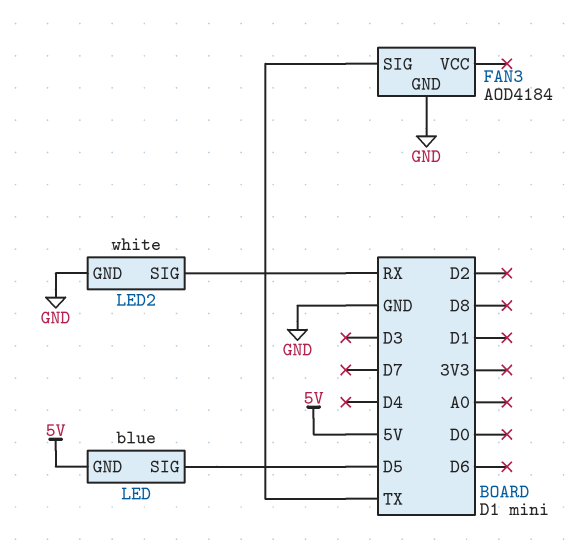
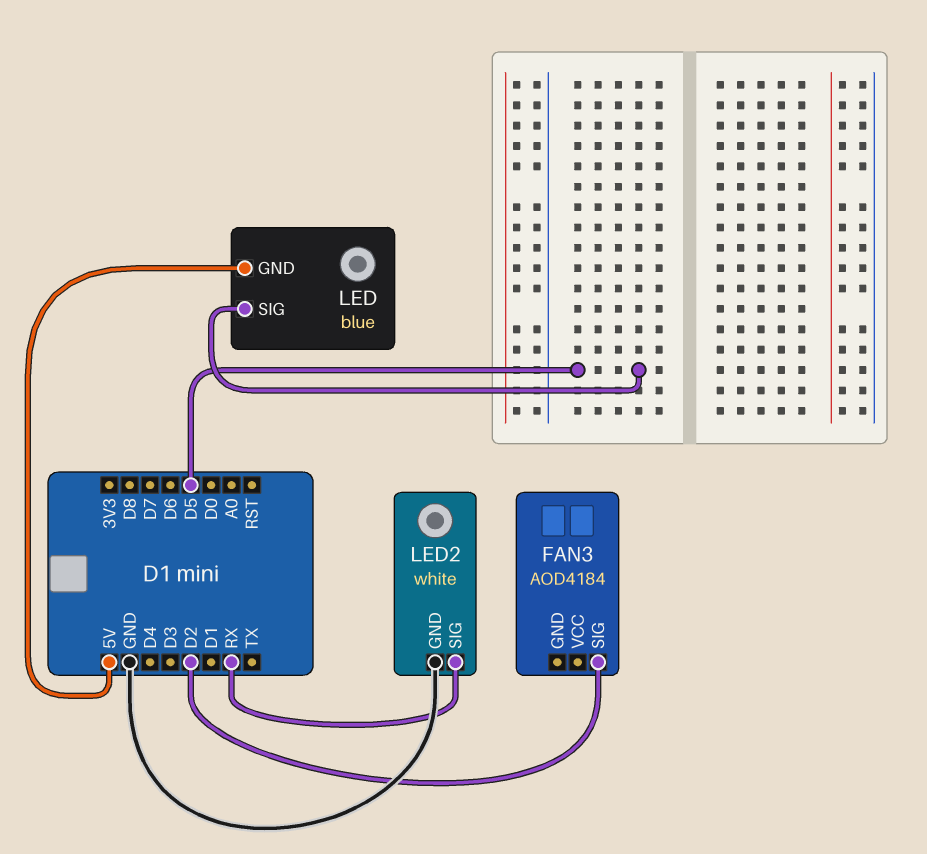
FAN3 pin GND: GND -> none
FAN3 pin SIG: TX -> D2

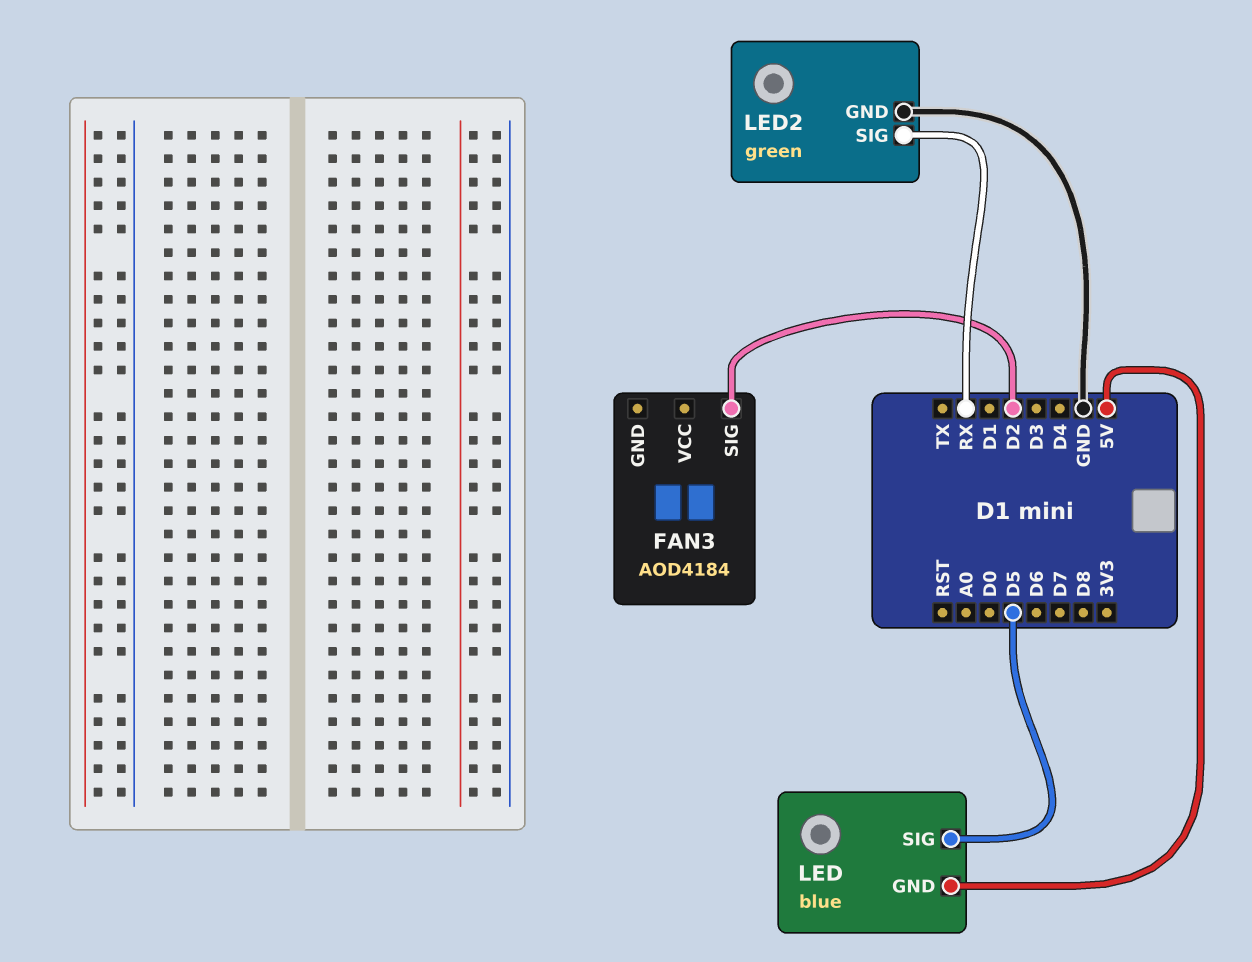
LED2: white -> green

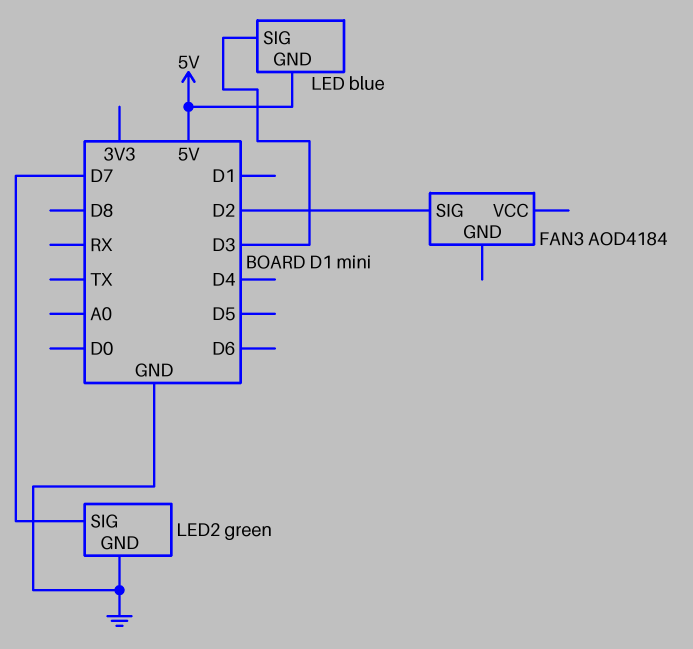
LED pin SIG: D5 -> D3
LED2 pin SIG: RX -> D7

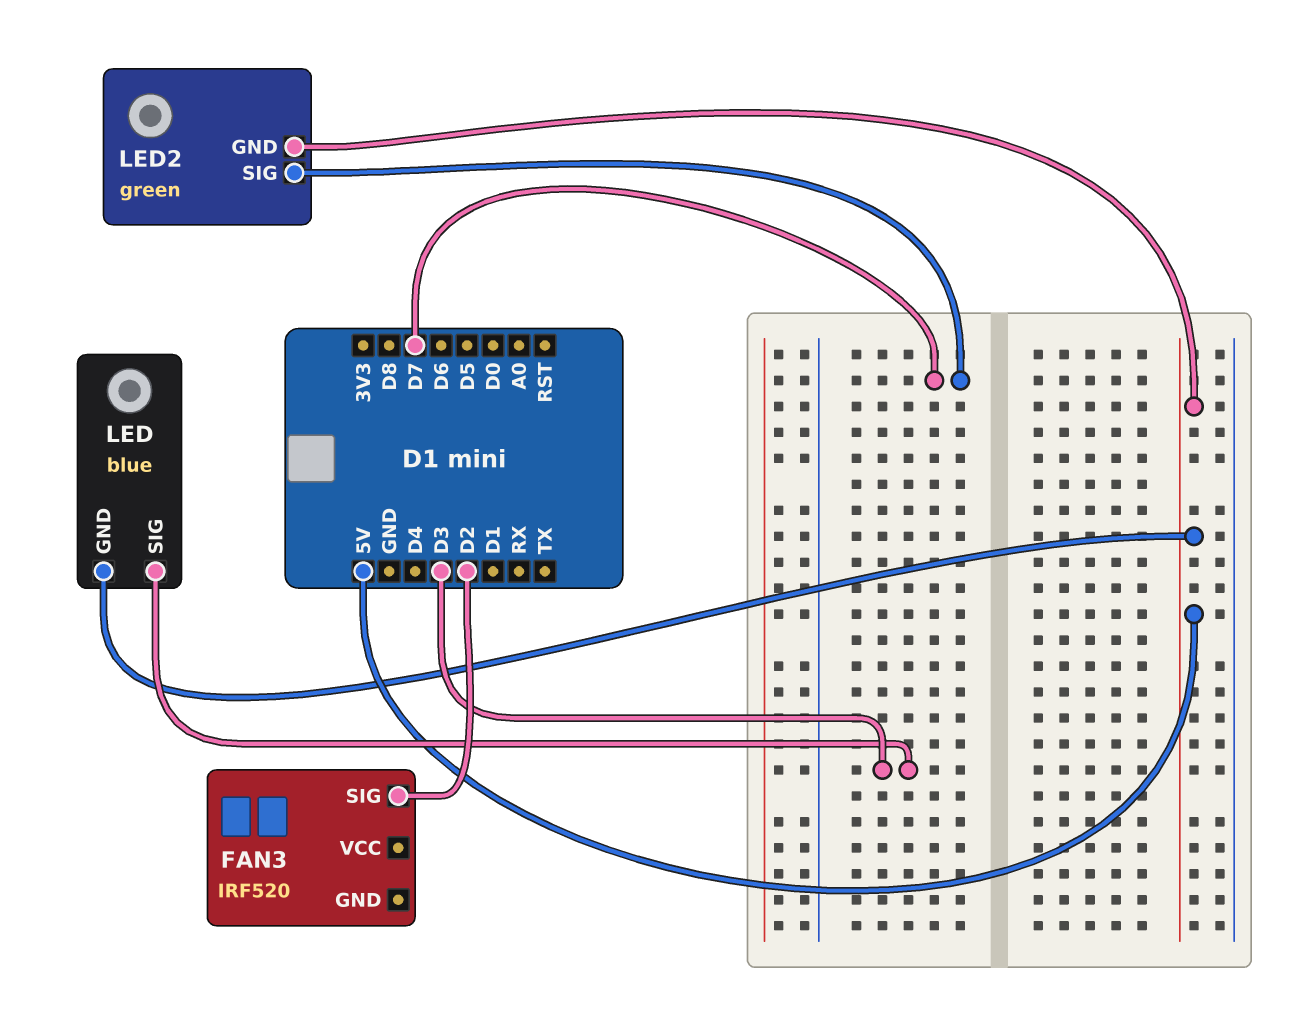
FAN3: AOD4184 -> IRF520
LED2 pin GND: GND -> 5V

